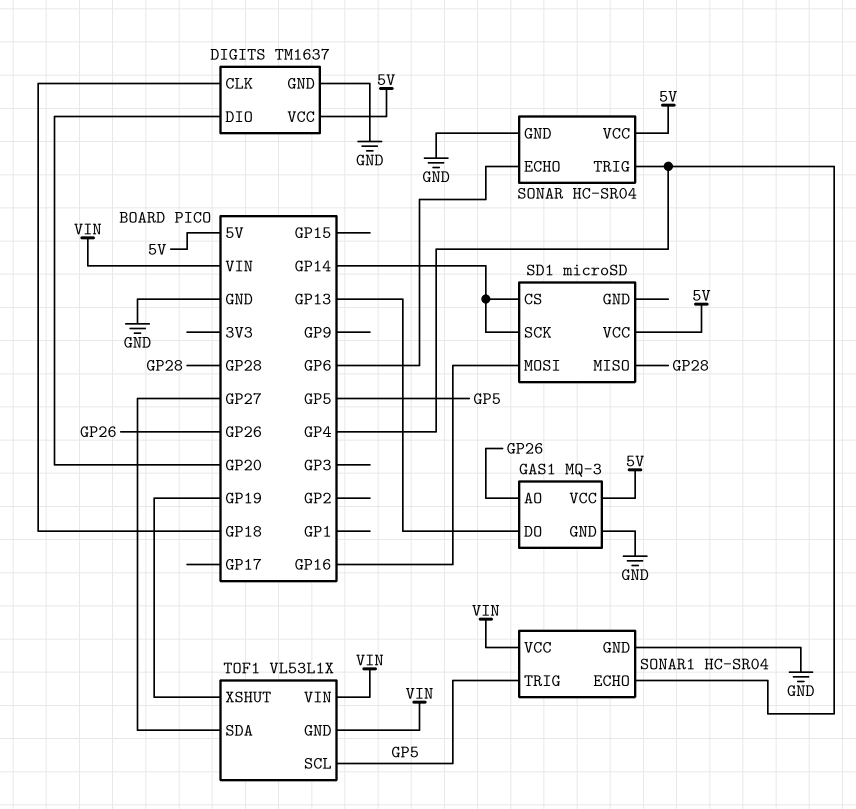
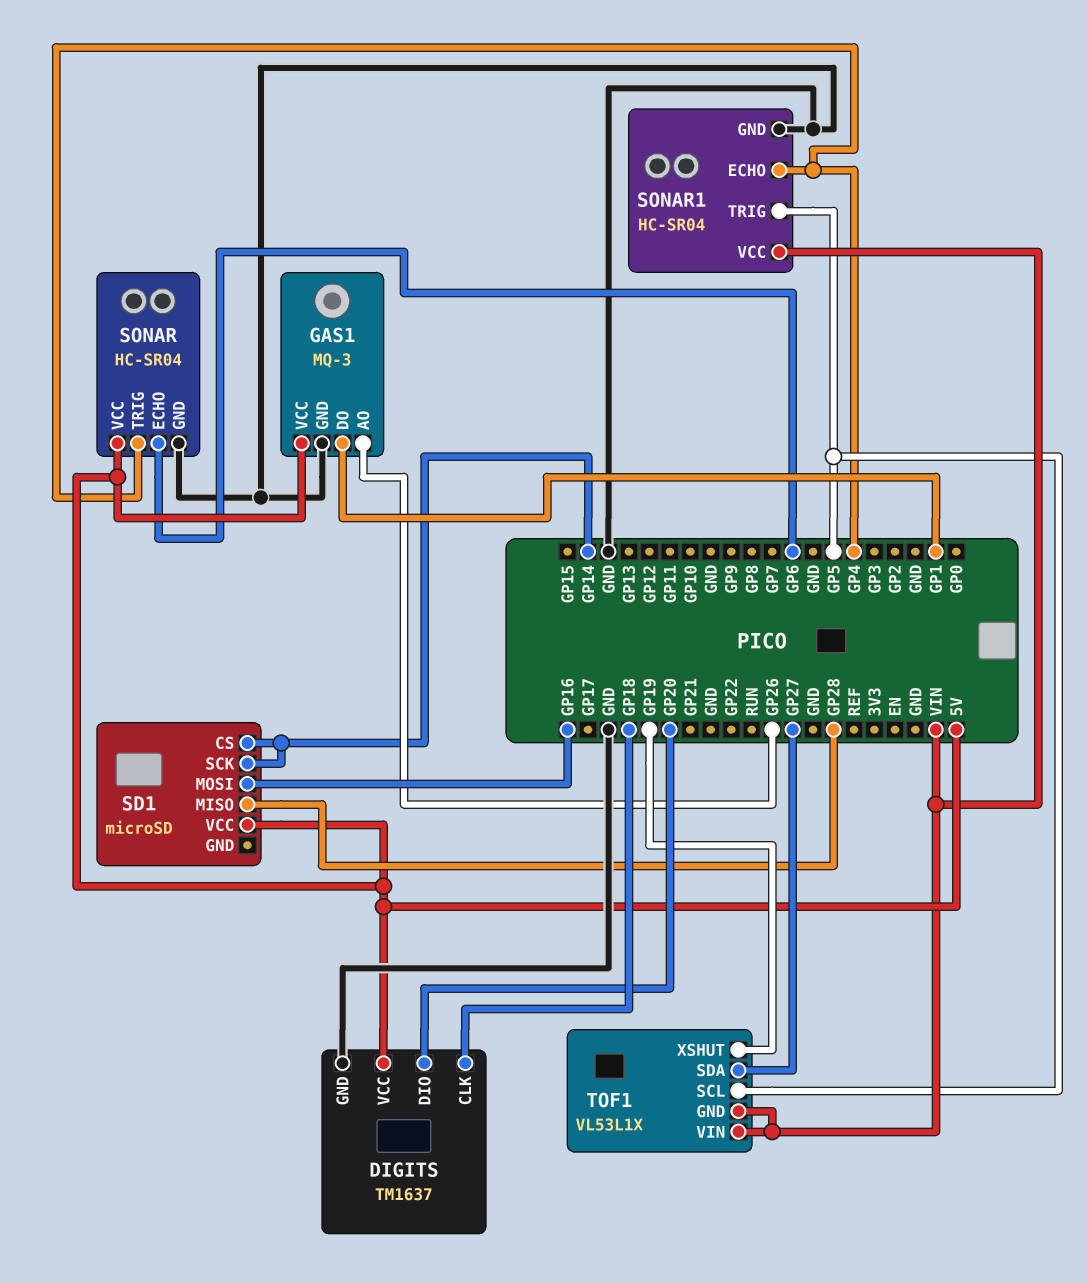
GAS1 pin DO: GP13 -> GP1

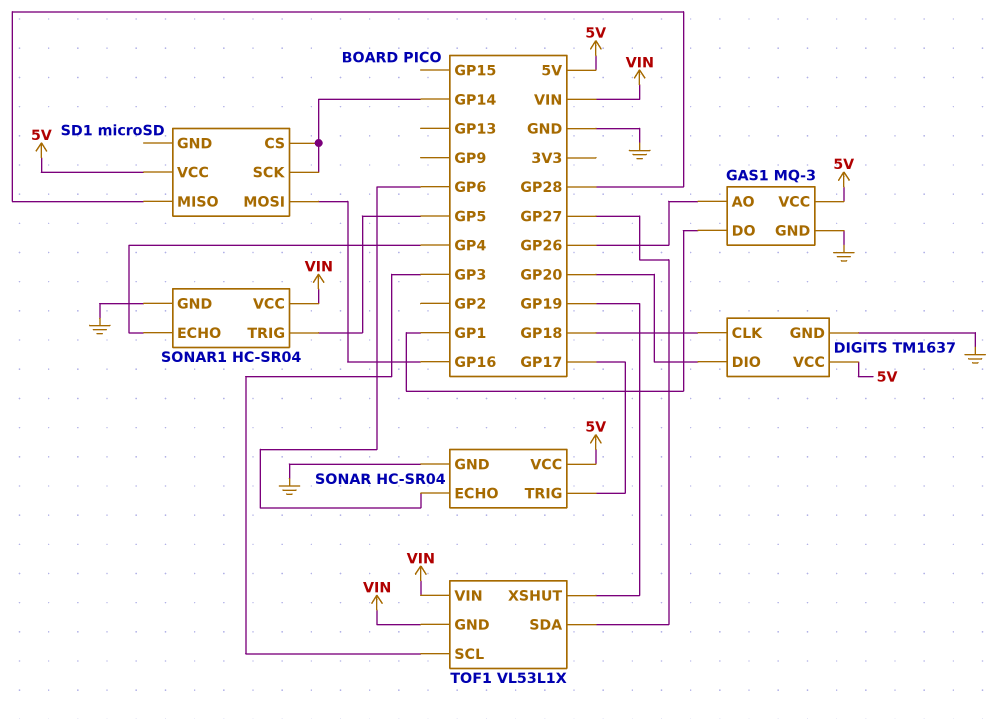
SONAR pin TRIG: GP4 -> GP17
TOF1 pin SCL: GP5 -> GP3

